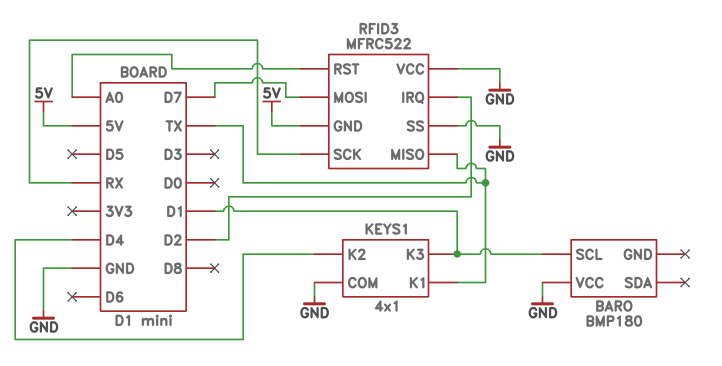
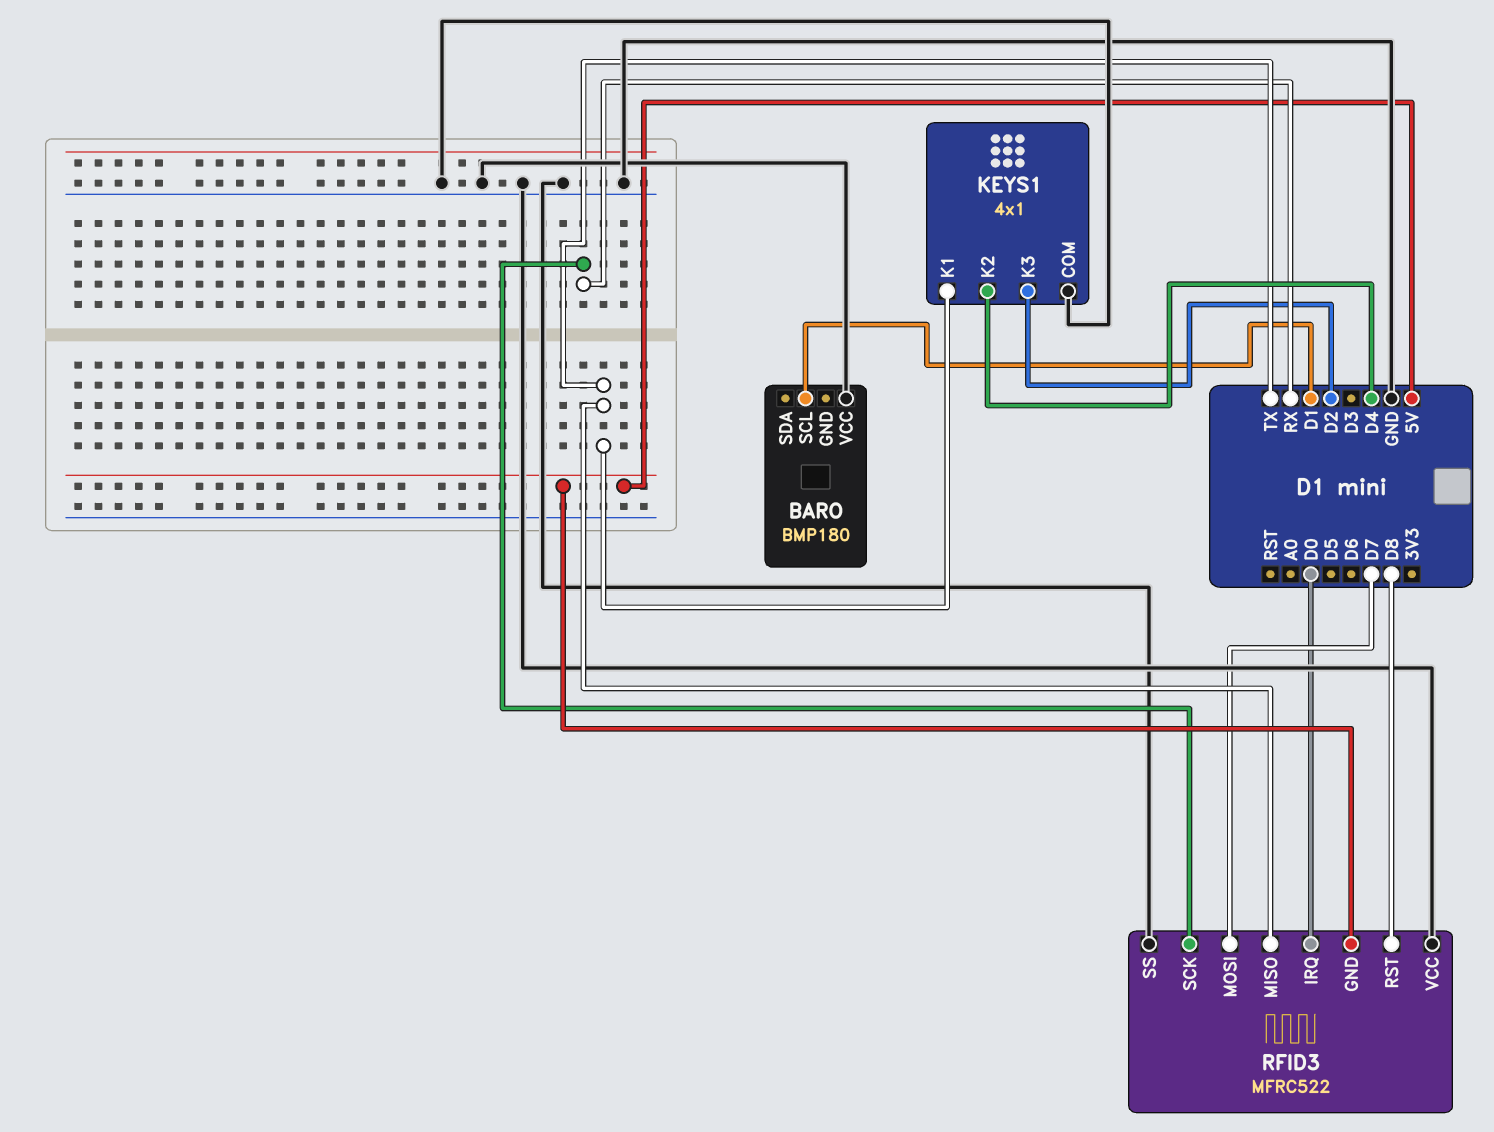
KEYS1 pin K3: D1 -> D2
RFID3 pin IRQ: D2 -> D0
RFID3 pin RST: A0 -> D8

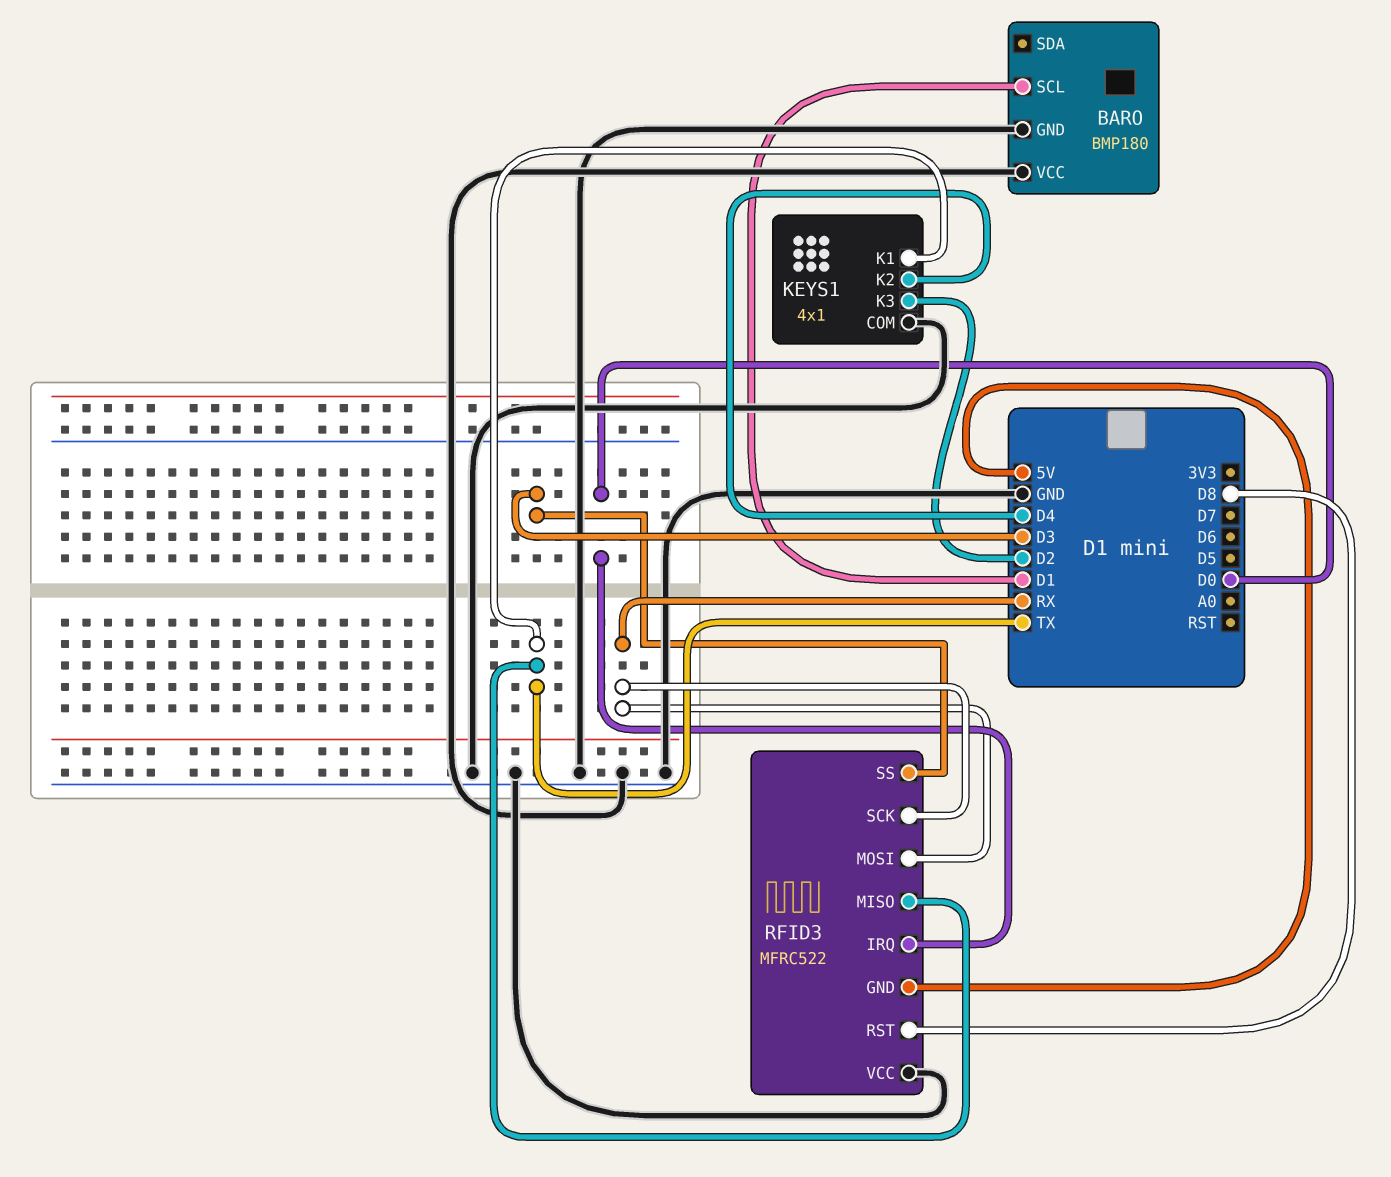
BARO pin GND: none -> GND
RFID3 pin MOSI: D7 -> RX
RFID3 pin SS: GND -> D3

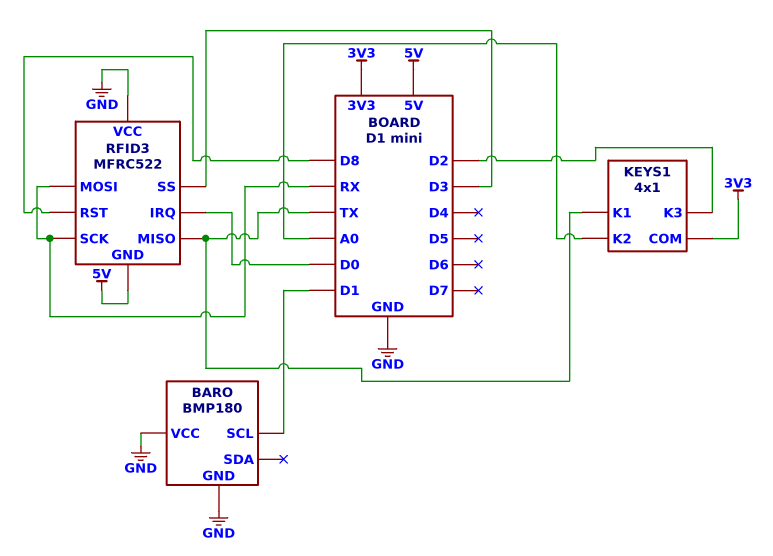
KEYS1 pin COM: GND -> 3V3
KEYS1 pin K2: D4 -> A0

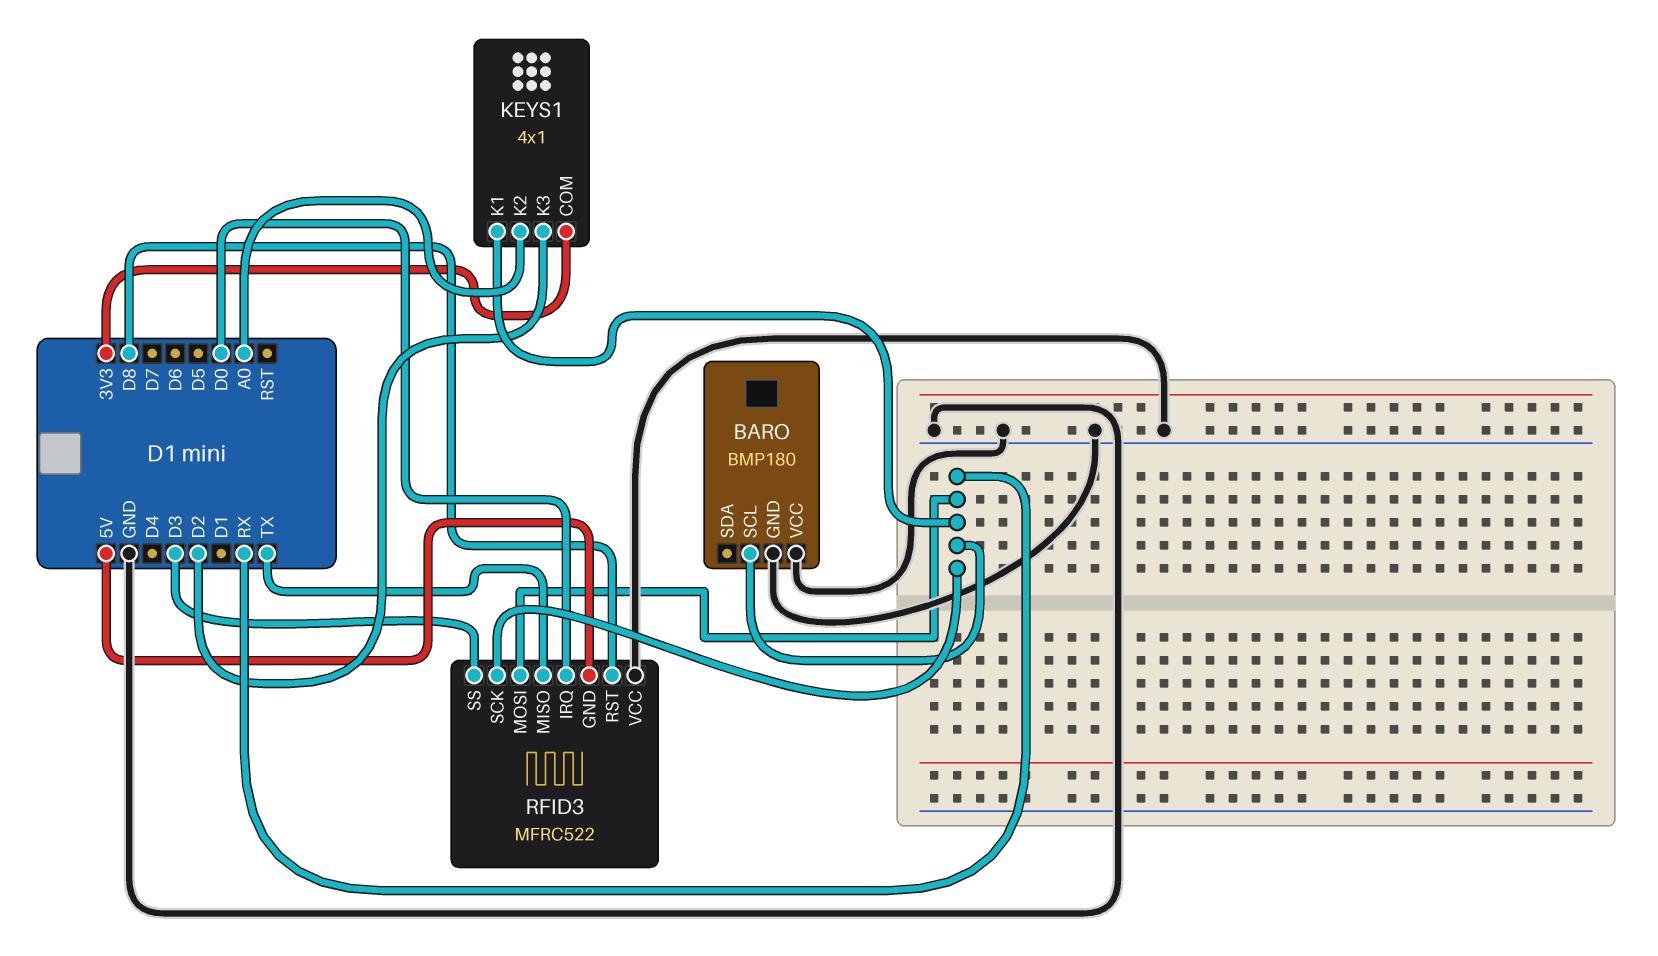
BARO pin SCL: D1 -> RX
KEYS1 pin K1: TX -> RX

